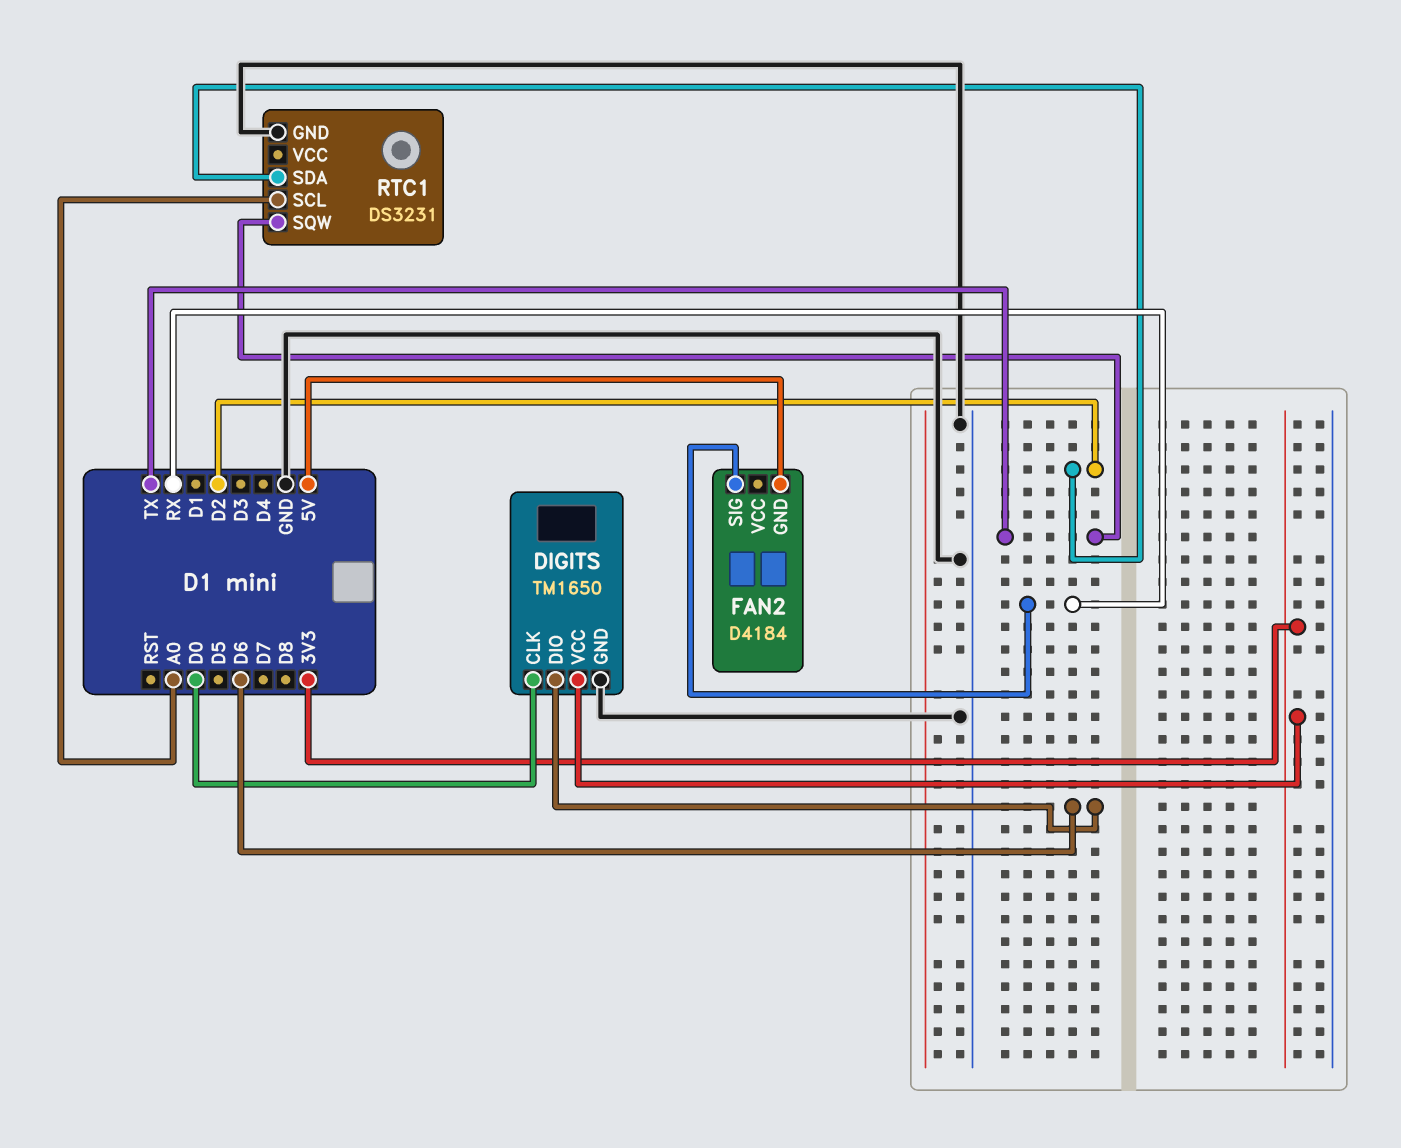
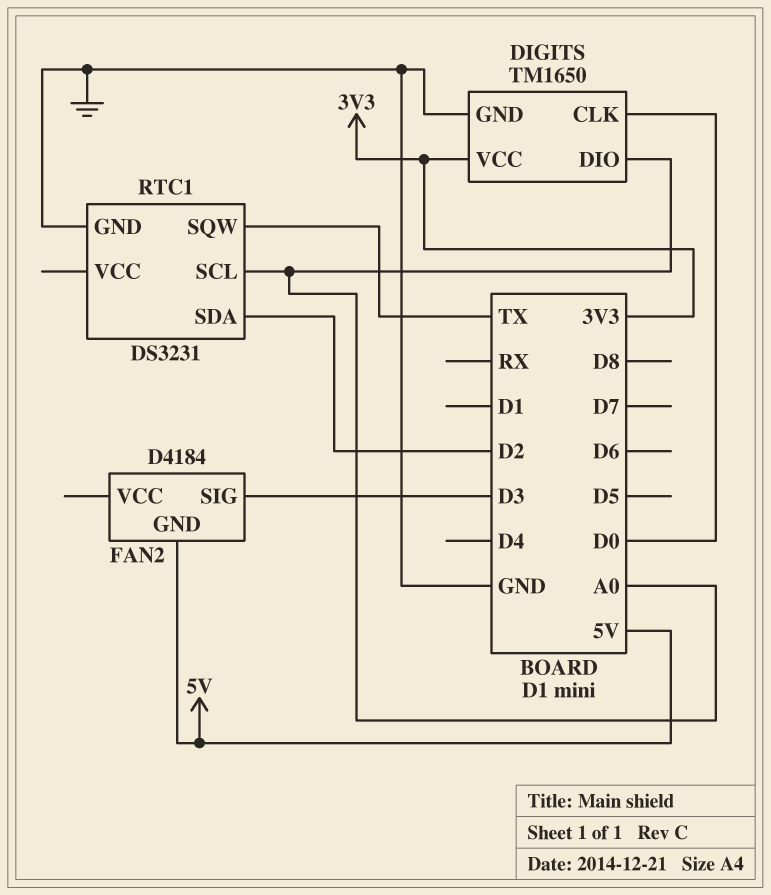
DIGITS pin DIO: D6 -> A0
FAN2 pin SIG: RX -> D3

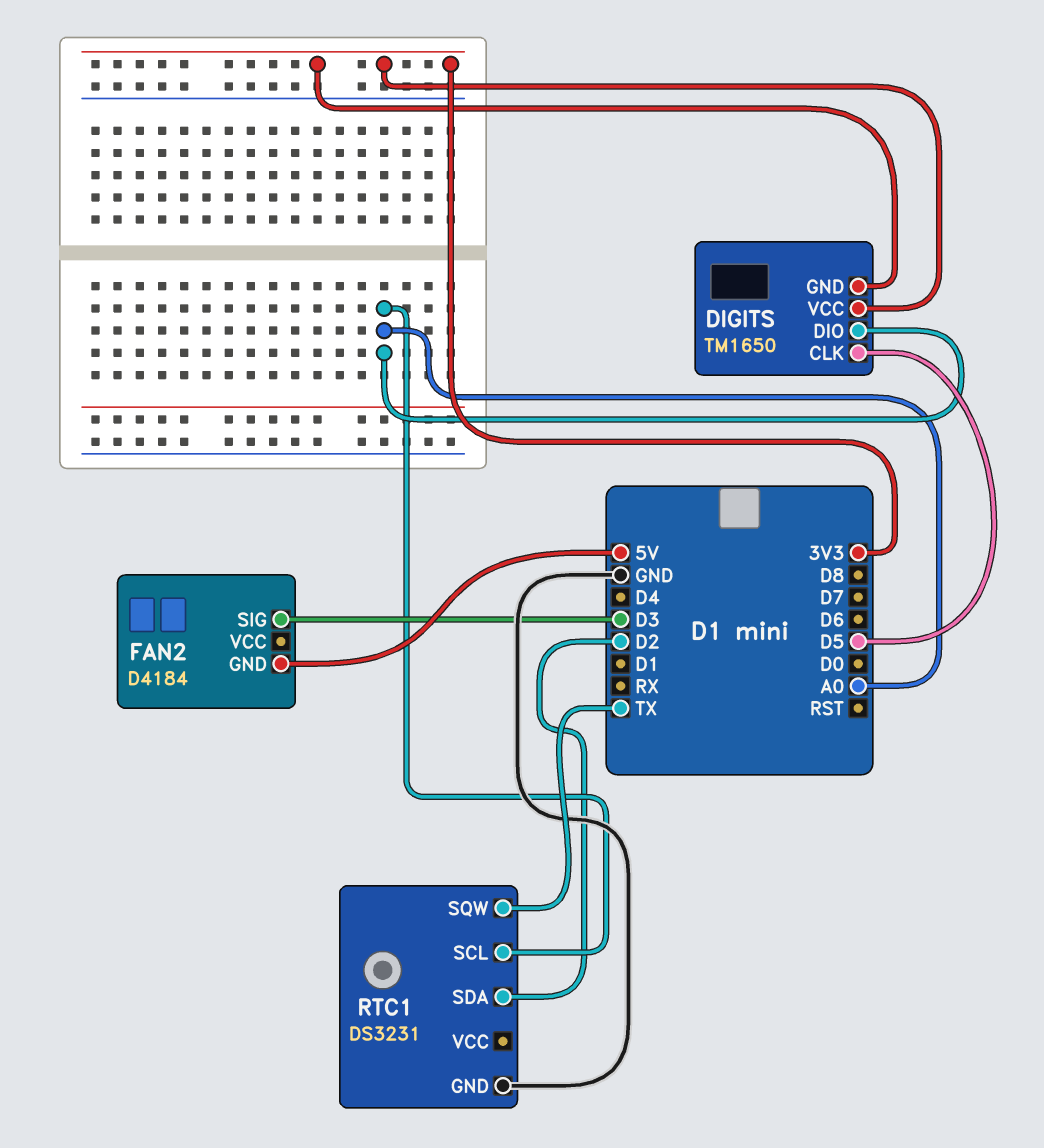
DIGITS pin CLK: D0 -> D5
DIGITS pin GND: GND -> 3V3

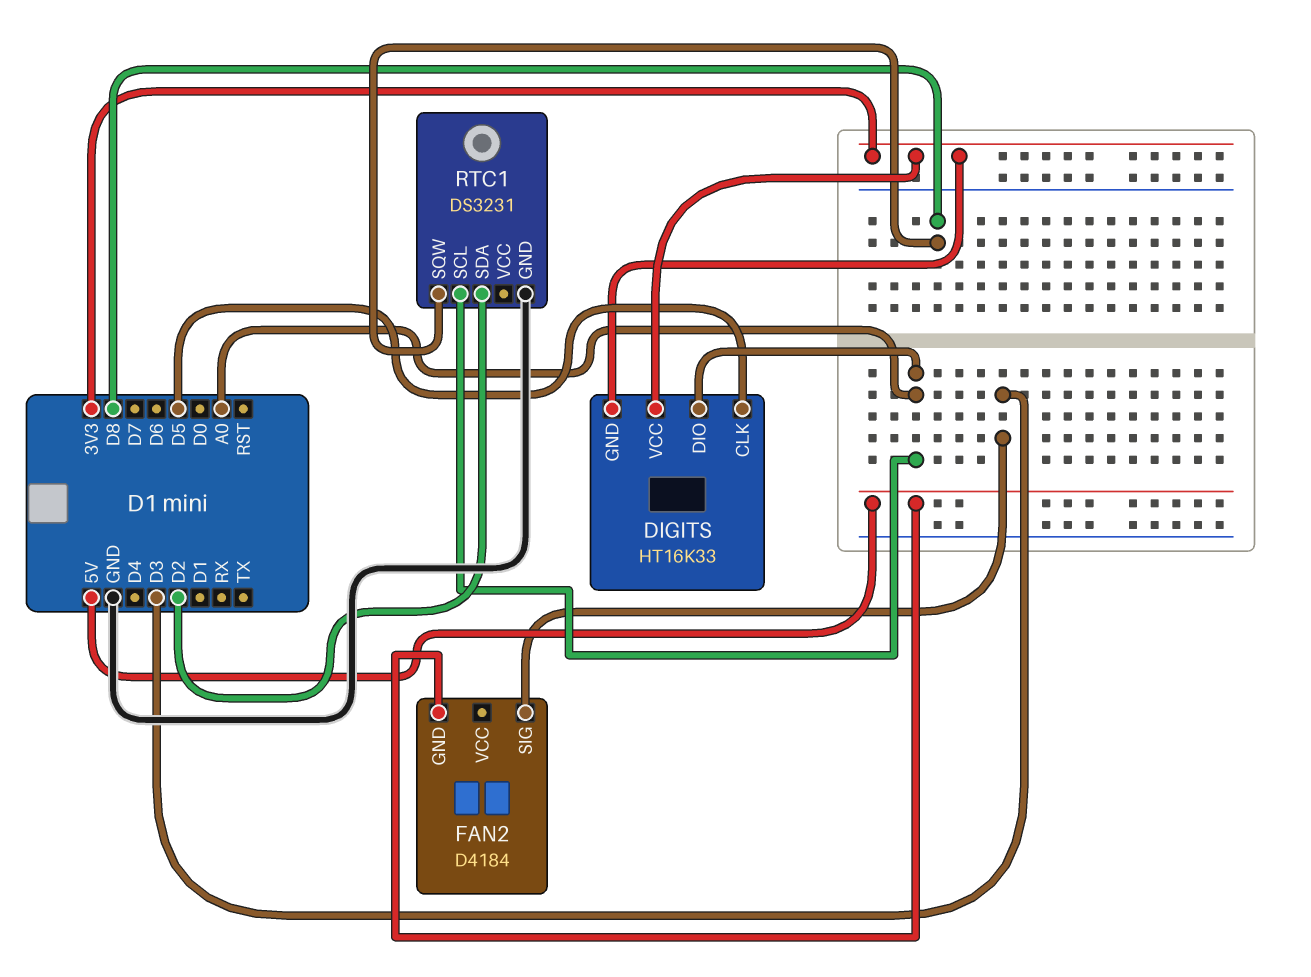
DIGITS: TM1650 -> HT16K33
RTC1 pin SQW: TX -> D8

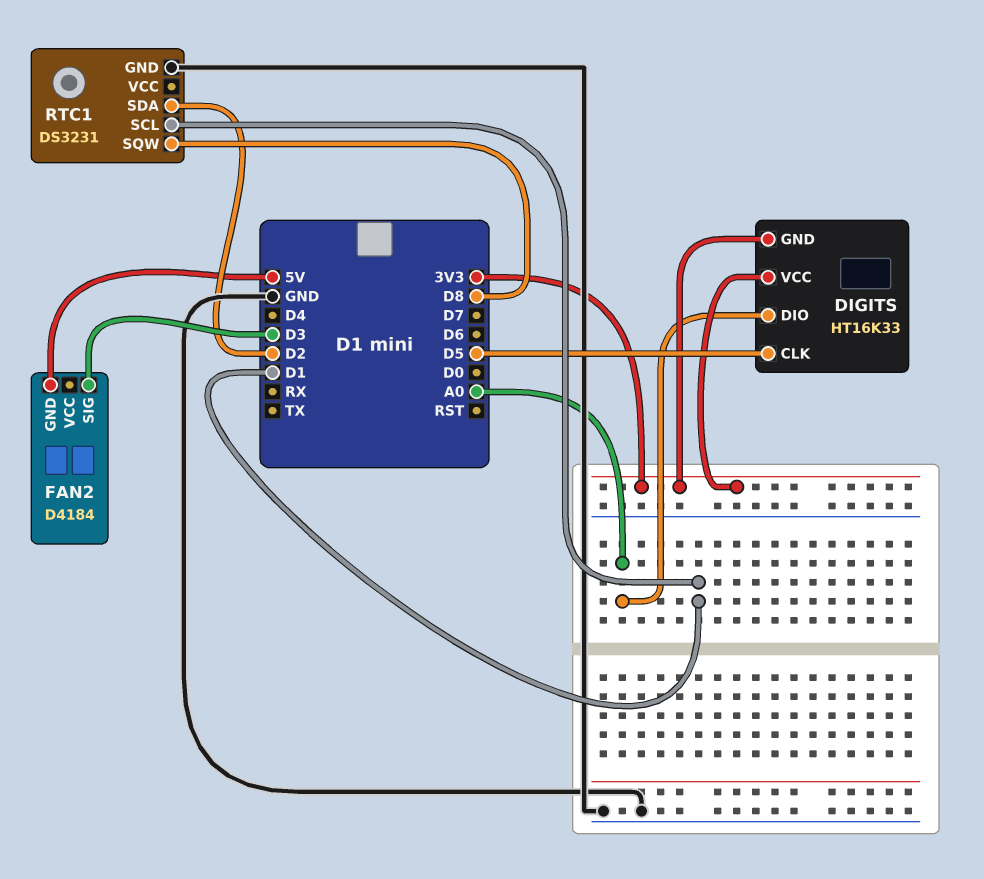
RTC1 pin SCL: A0 -> D1

